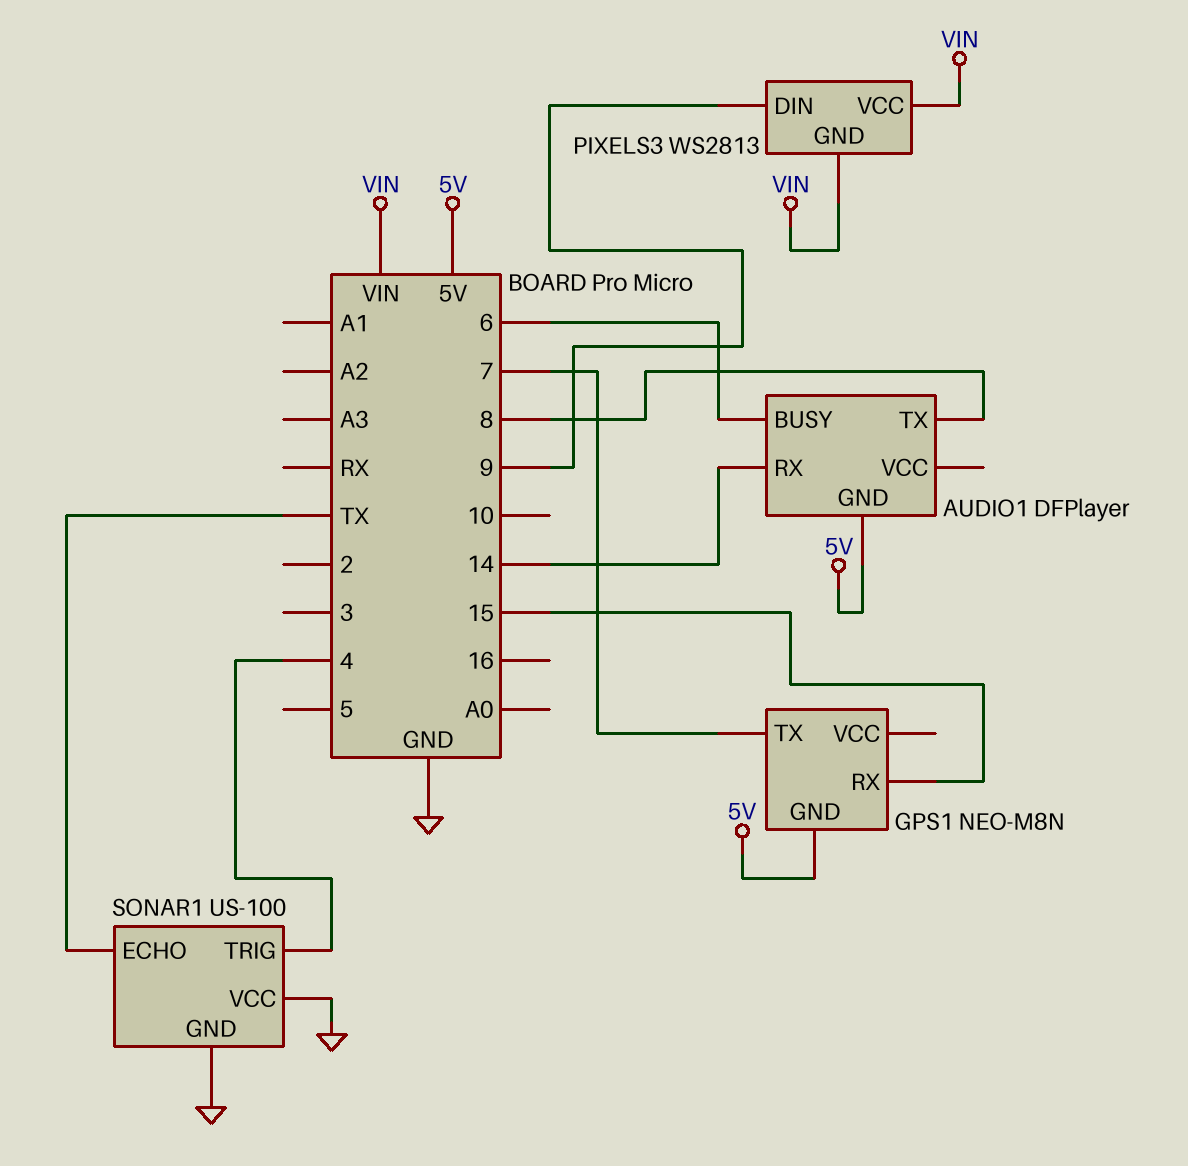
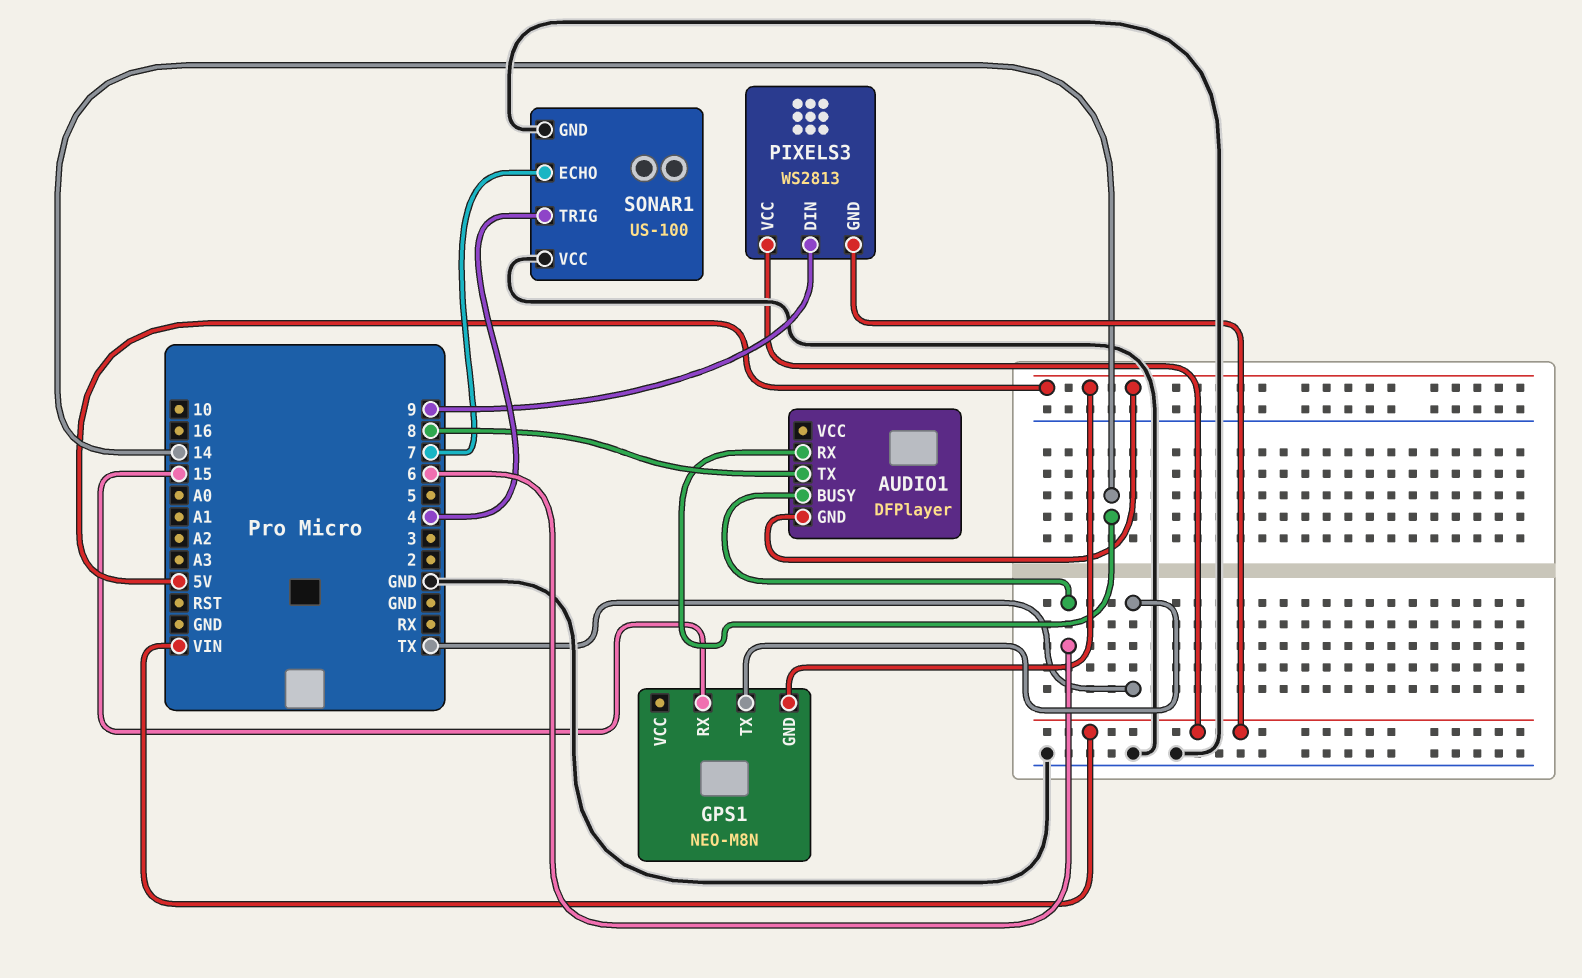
GPS1 pin TX: 7 -> TX
SONAR1 pin ECHO: TX -> 7

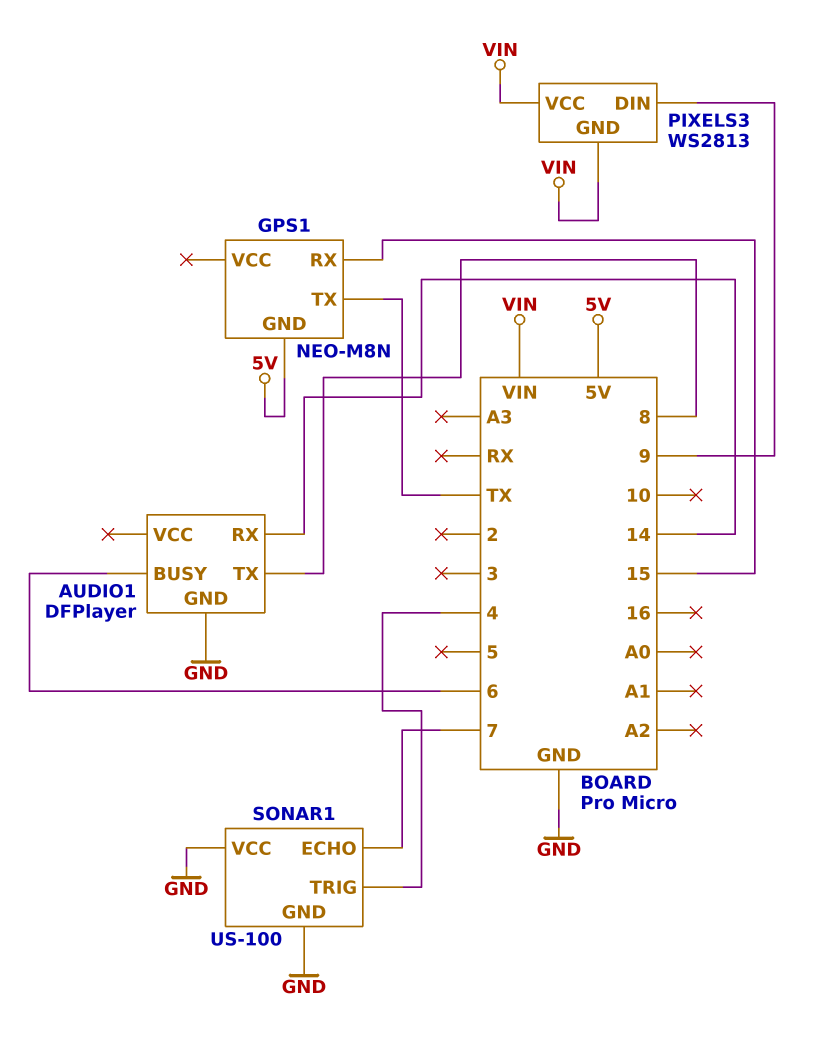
AUDIO1 pin GND: 5V -> GND

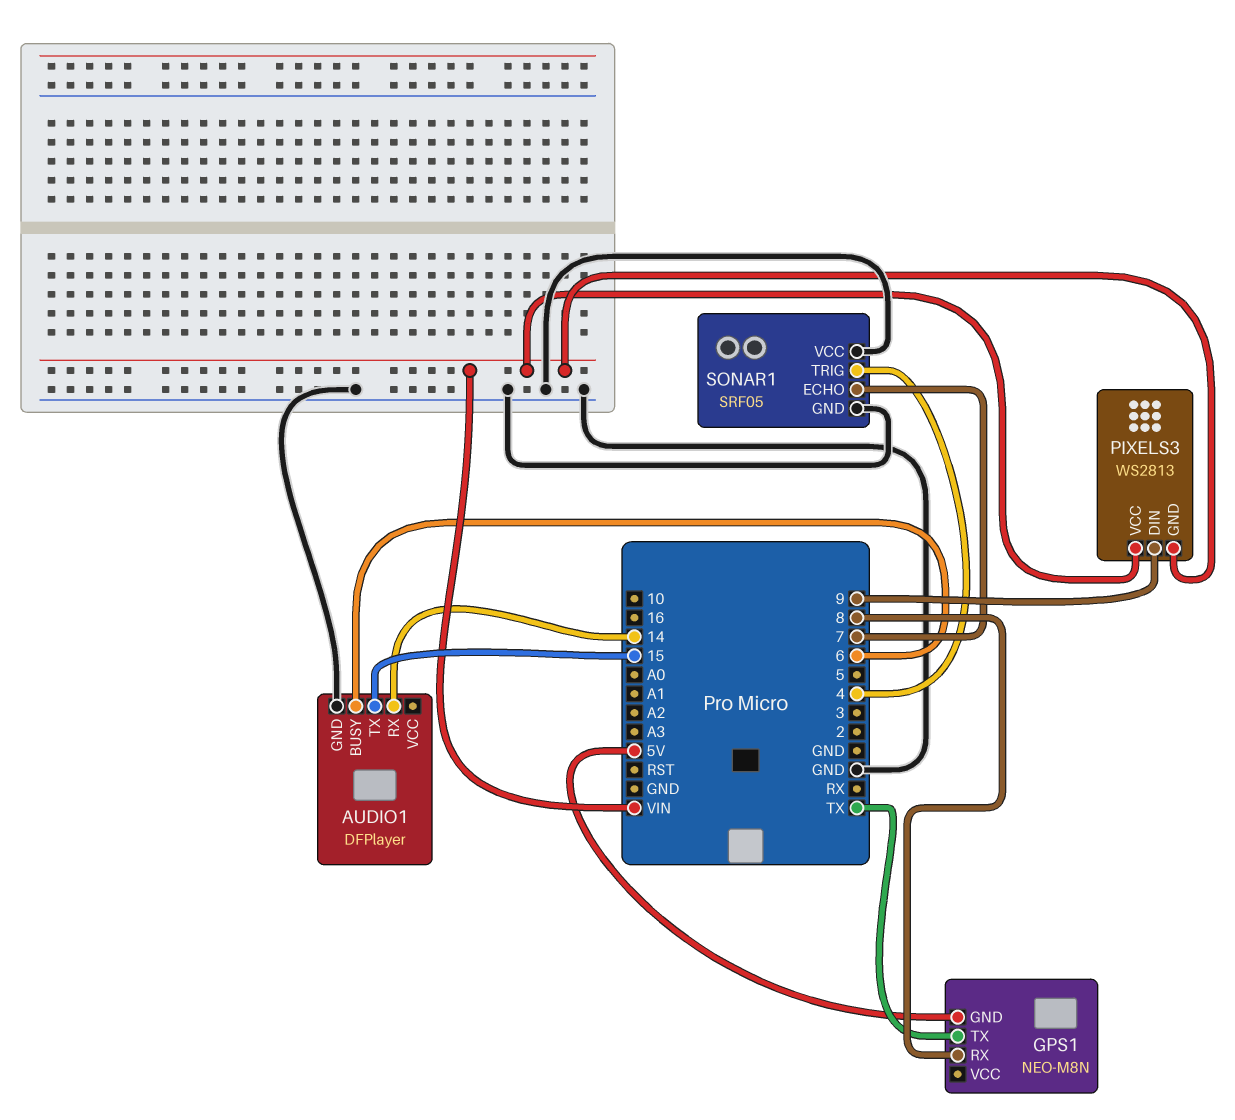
AUDIO1 pin TX: 8 -> 15
GPS1 pin RX: 15 -> 8
SONAR1: US-100 -> SRF05

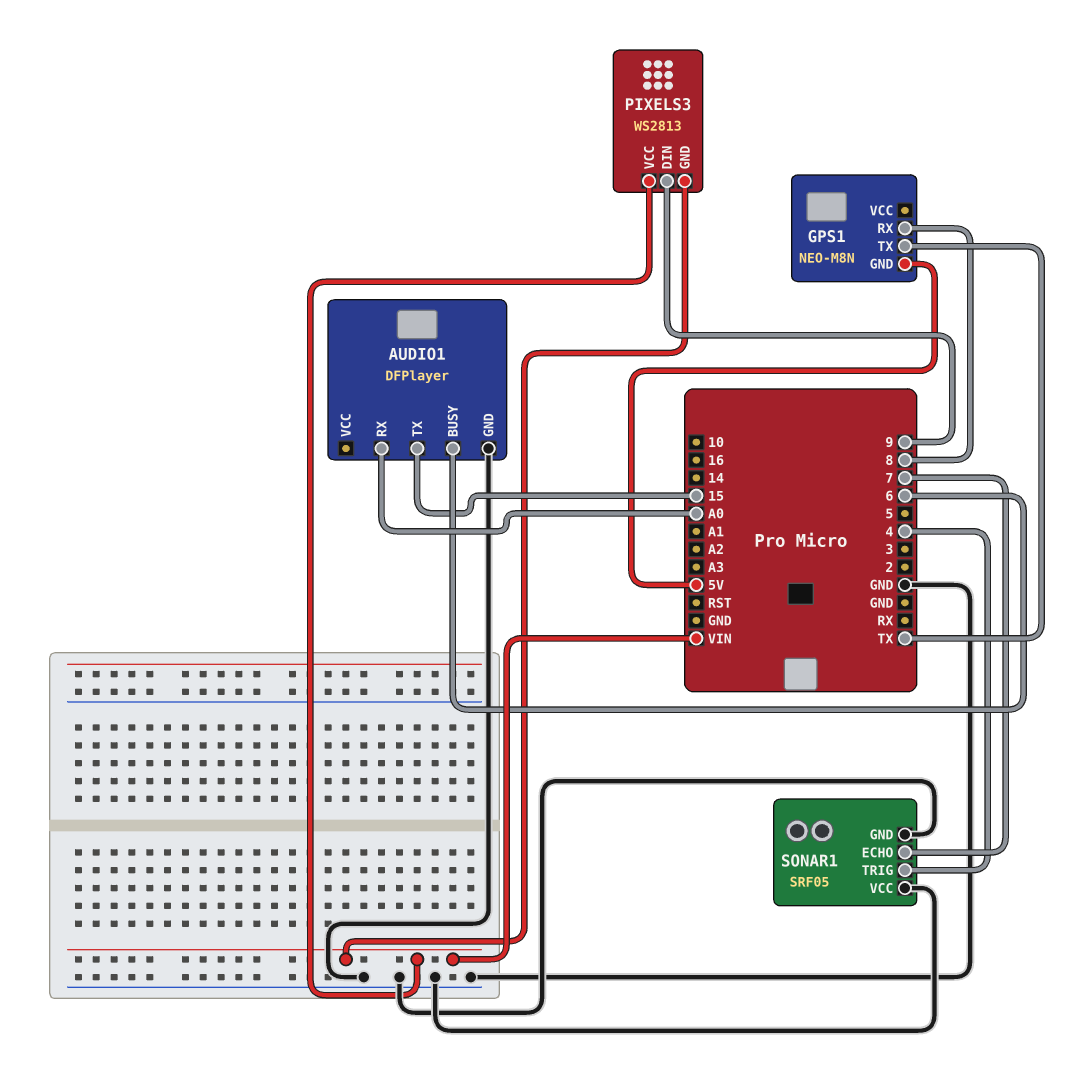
AUDIO1 pin RX: 14 -> A0

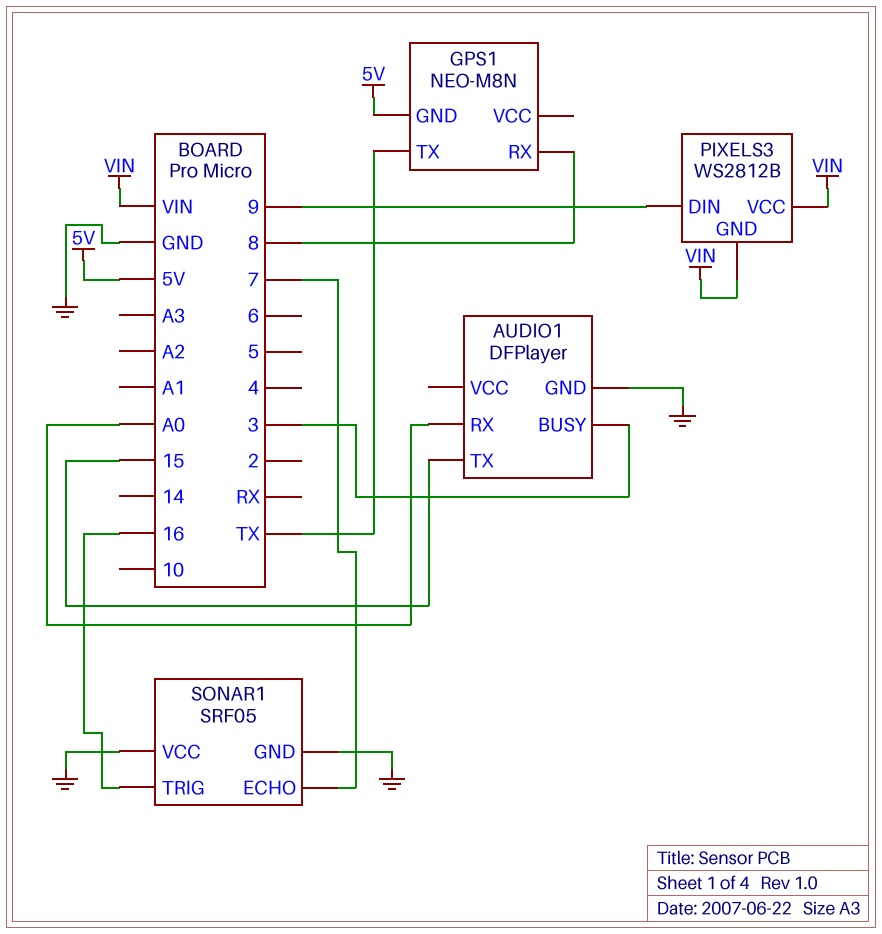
AUDIO1 pin BUSY: 6 -> 3
PIXELS3: WS2813 -> WS2812B
SONAR1 pin TRIG: 4 -> 16

